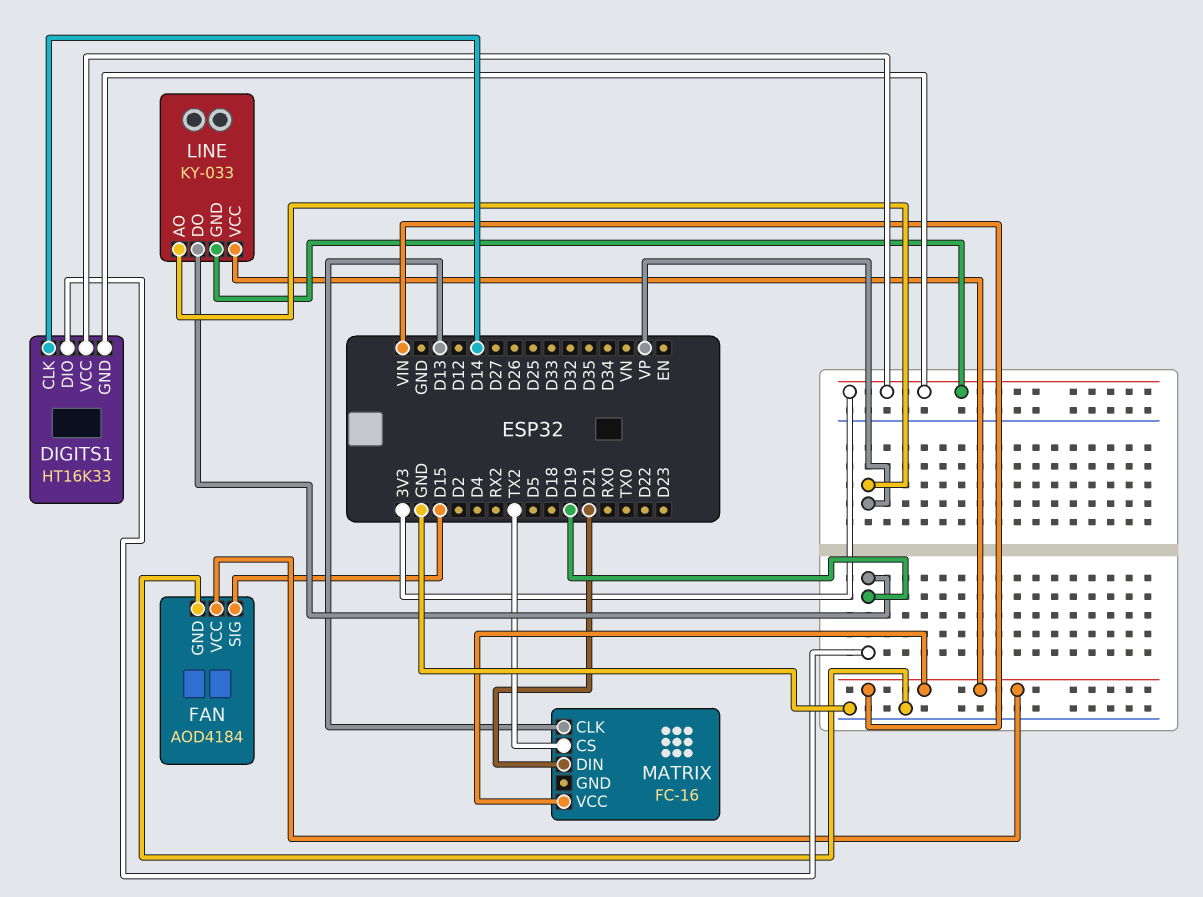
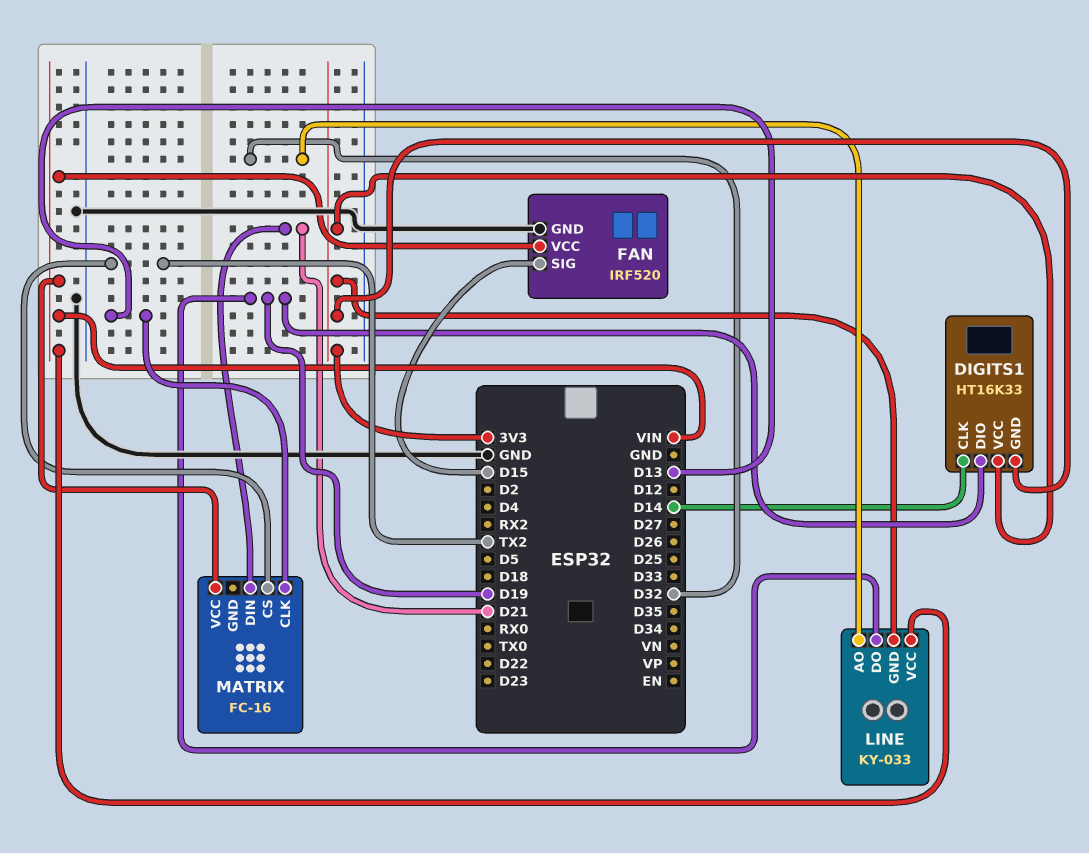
FAN: AOD4184 -> IRF520
LINE pin AO: VP -> D32

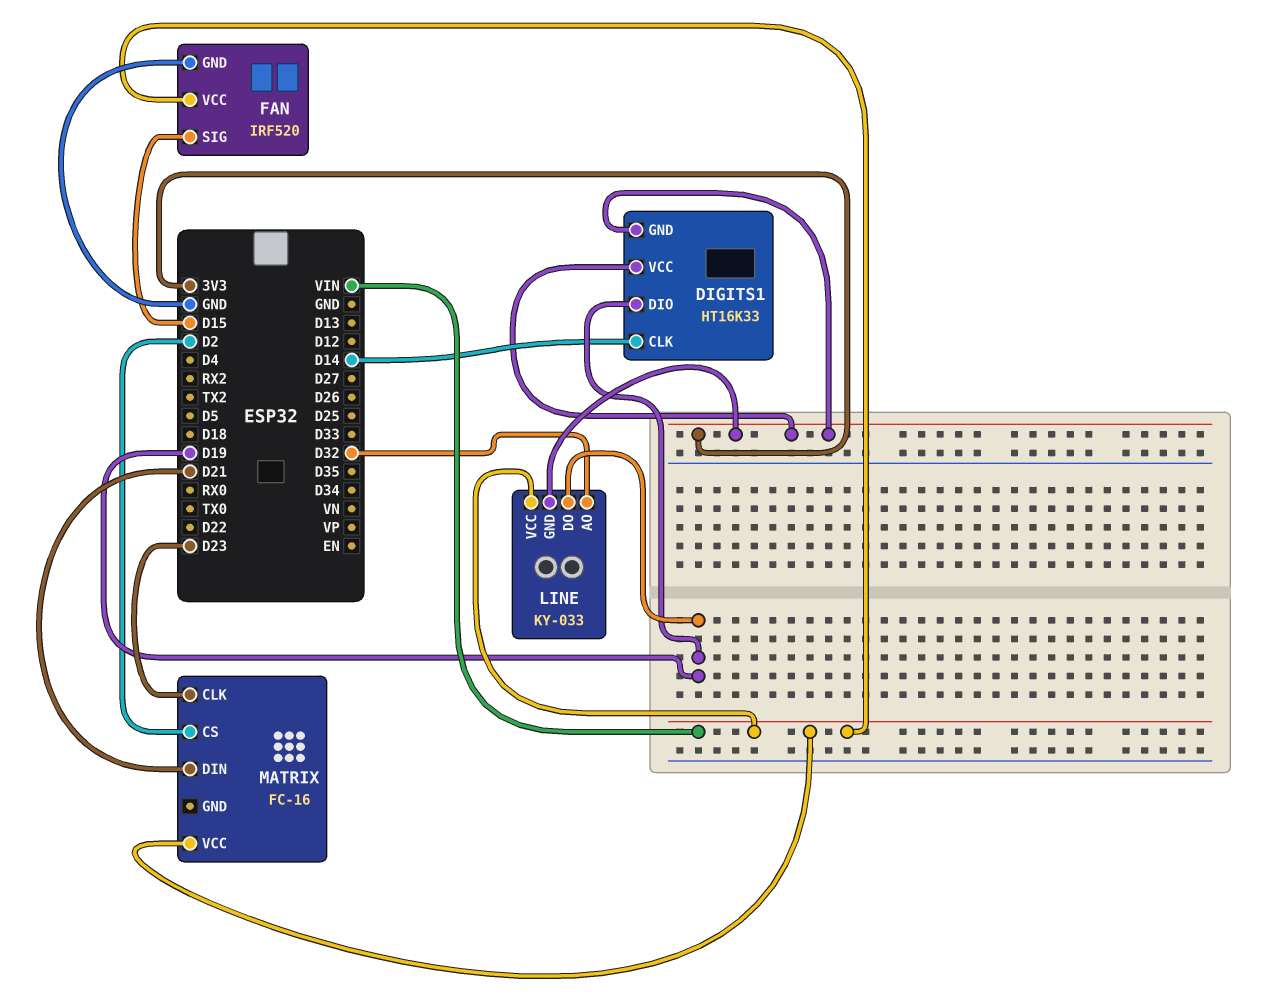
MATRIX pin CLK: D13 -> D23
MATRIX pin CS: TX2 -> D2

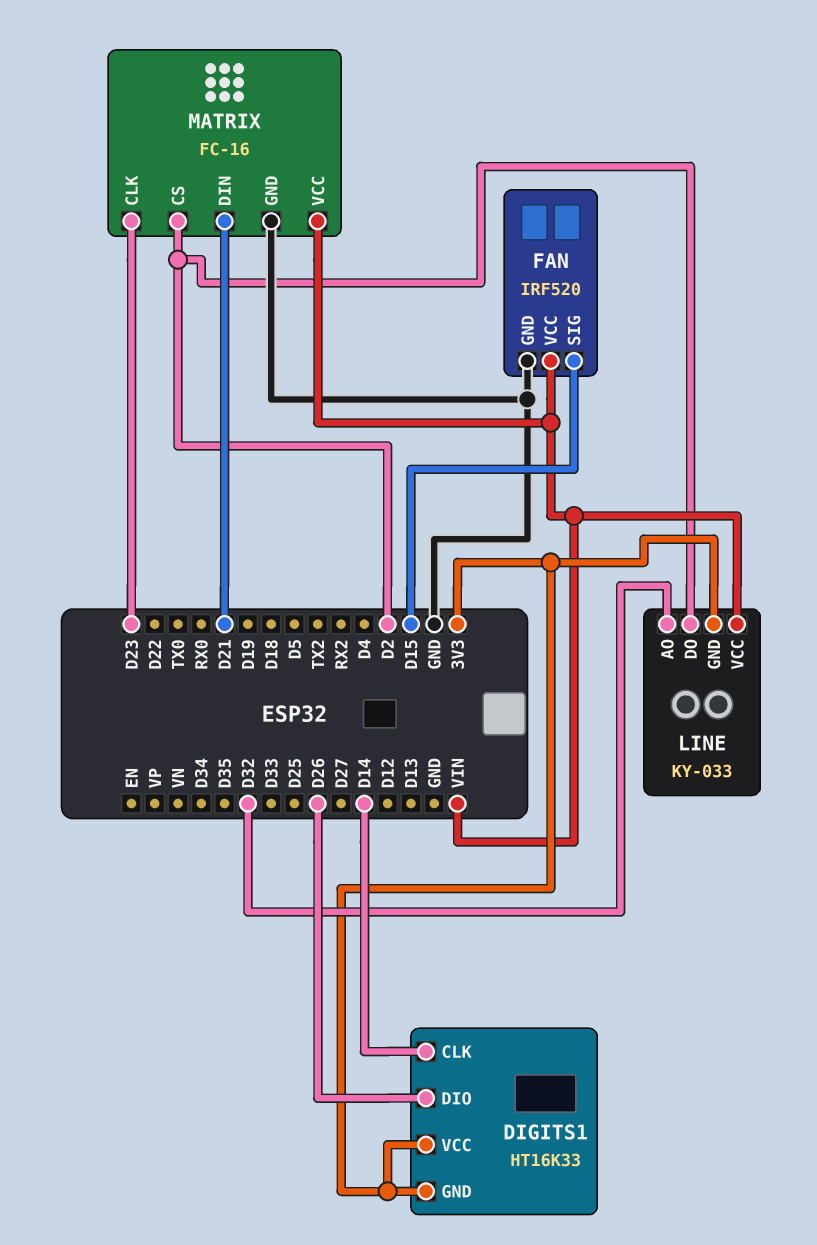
DIGITS1 pin DIO: D19 -> D26
LINE pin DO: D19 -> D2
MATRIX pin GND: none -> GND

